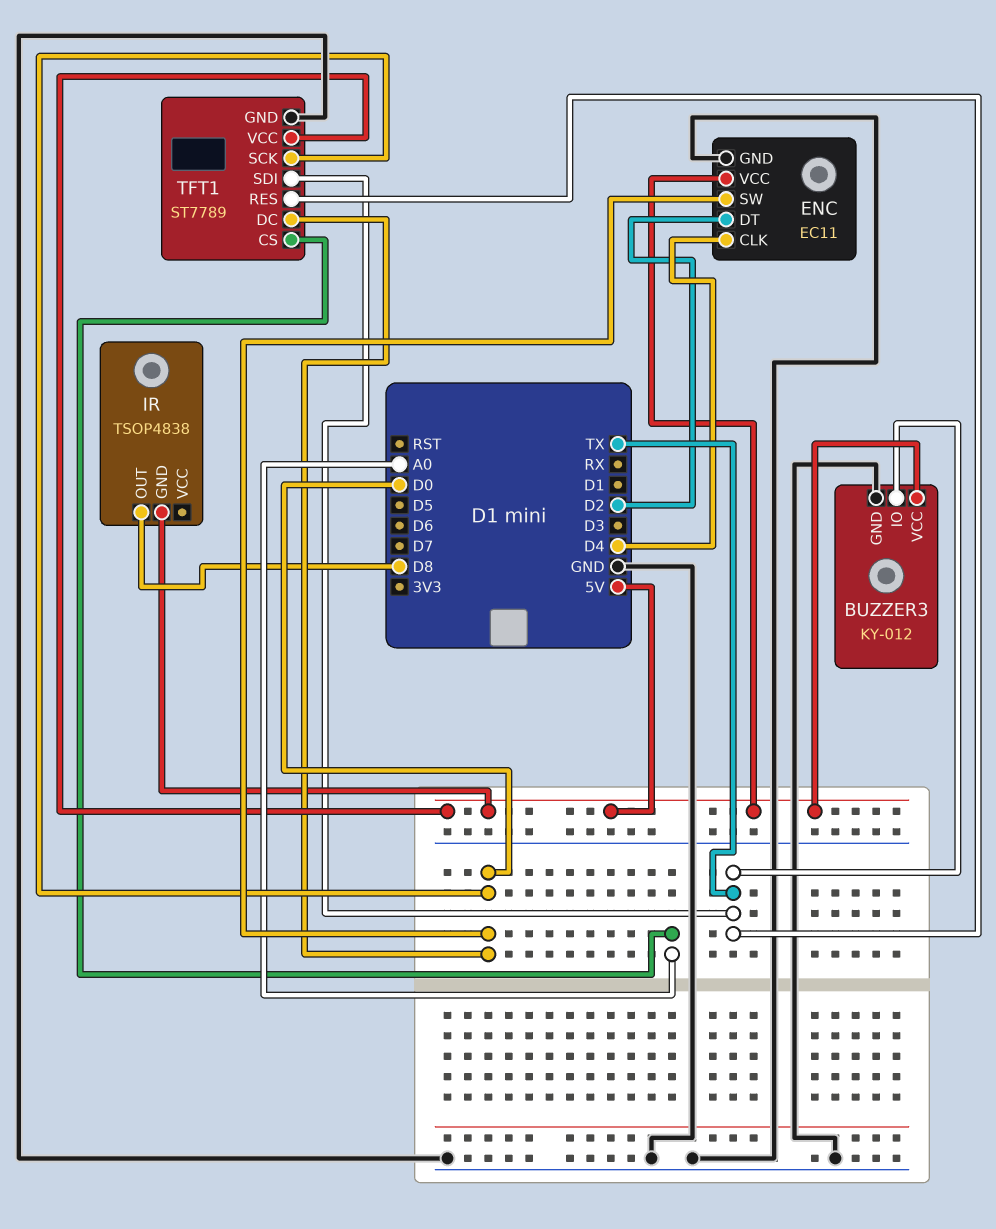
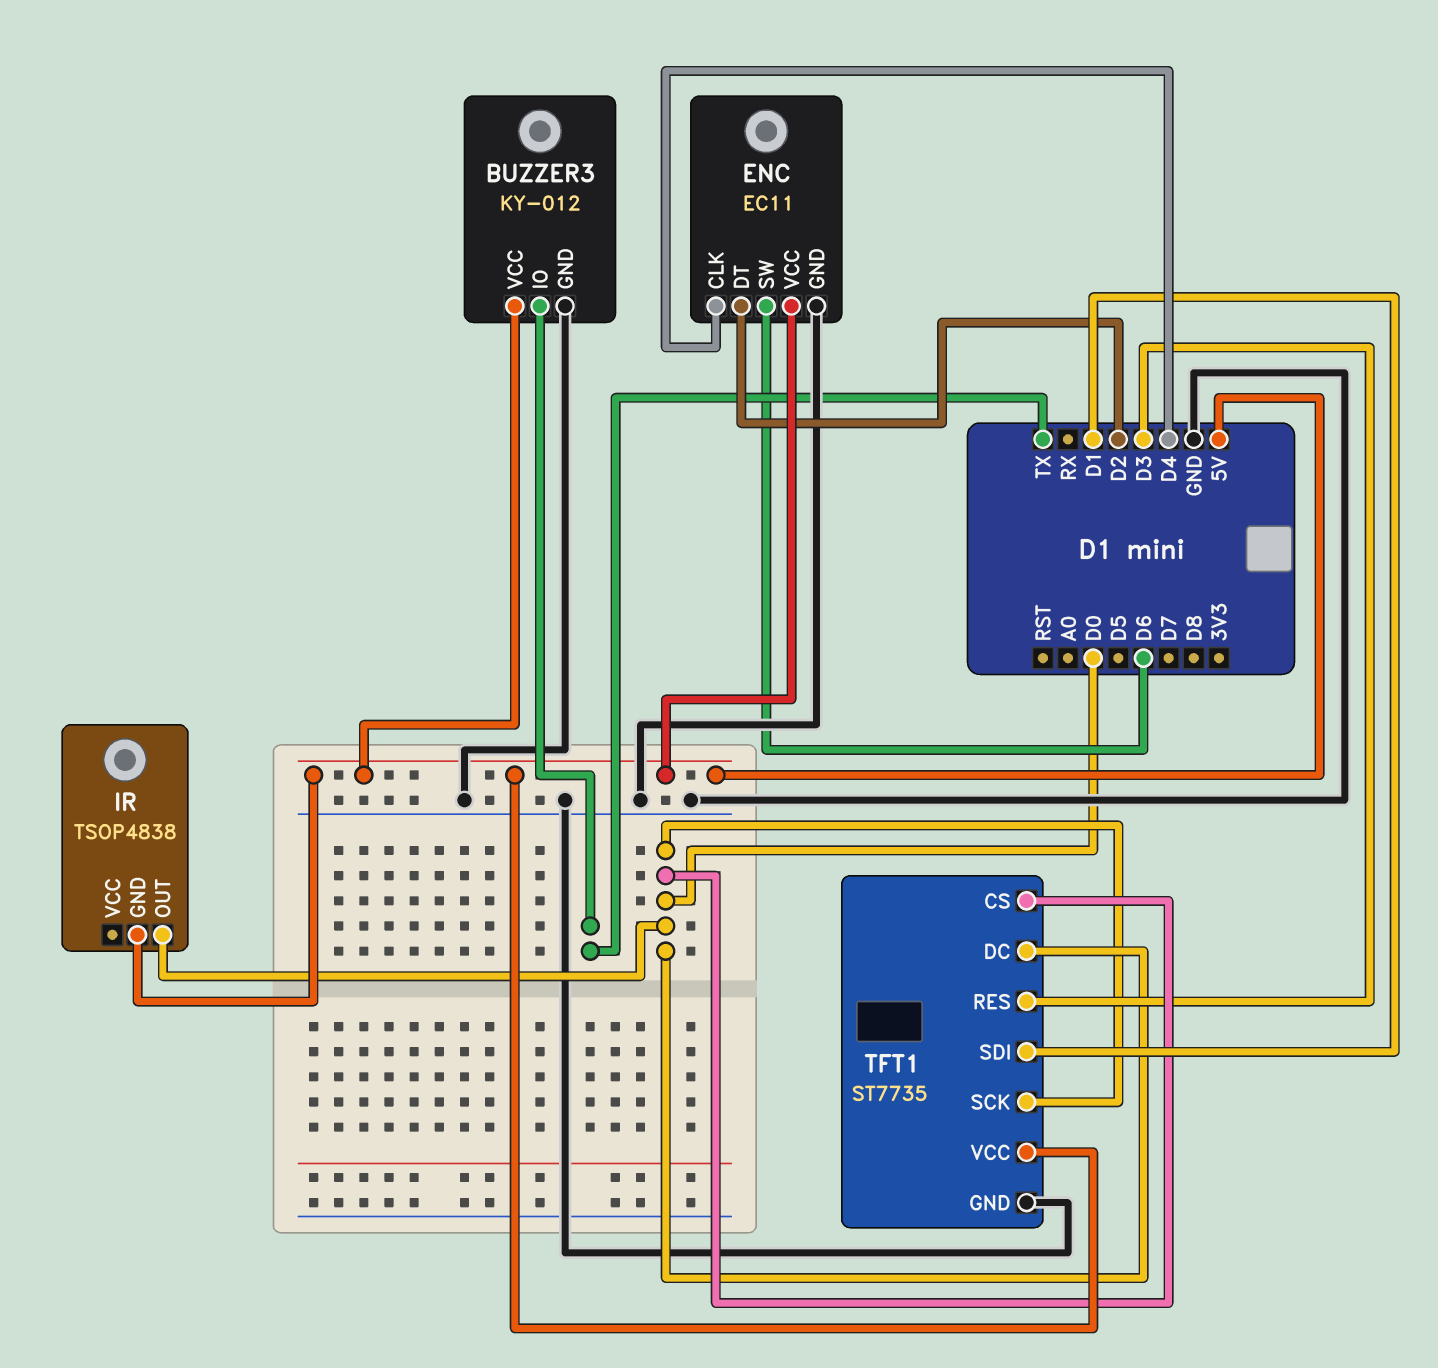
ENC pin SW: D0 -> D6
IR pin OUT: D8 -> D0
TFT1: ST7789 -> ST7735
TFT1 pin CS: A0 -> D0
TFT1 pin RES: TX -> D3
TFT1 pin SDI: TX -> D1

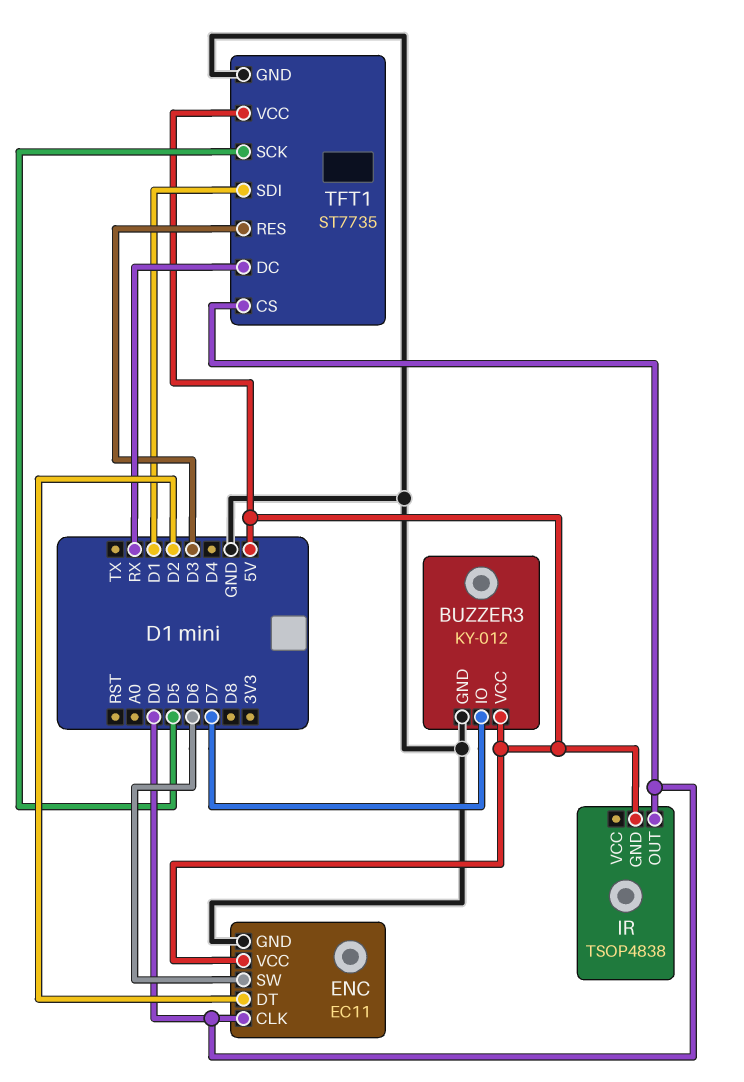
BUZZER3 pin IO: TX -> D7
ENC pin CLK: D4 -> D0
TFT1 pin DC: D0 -> RX
TFT1 pin SCK: D0 -> D5

